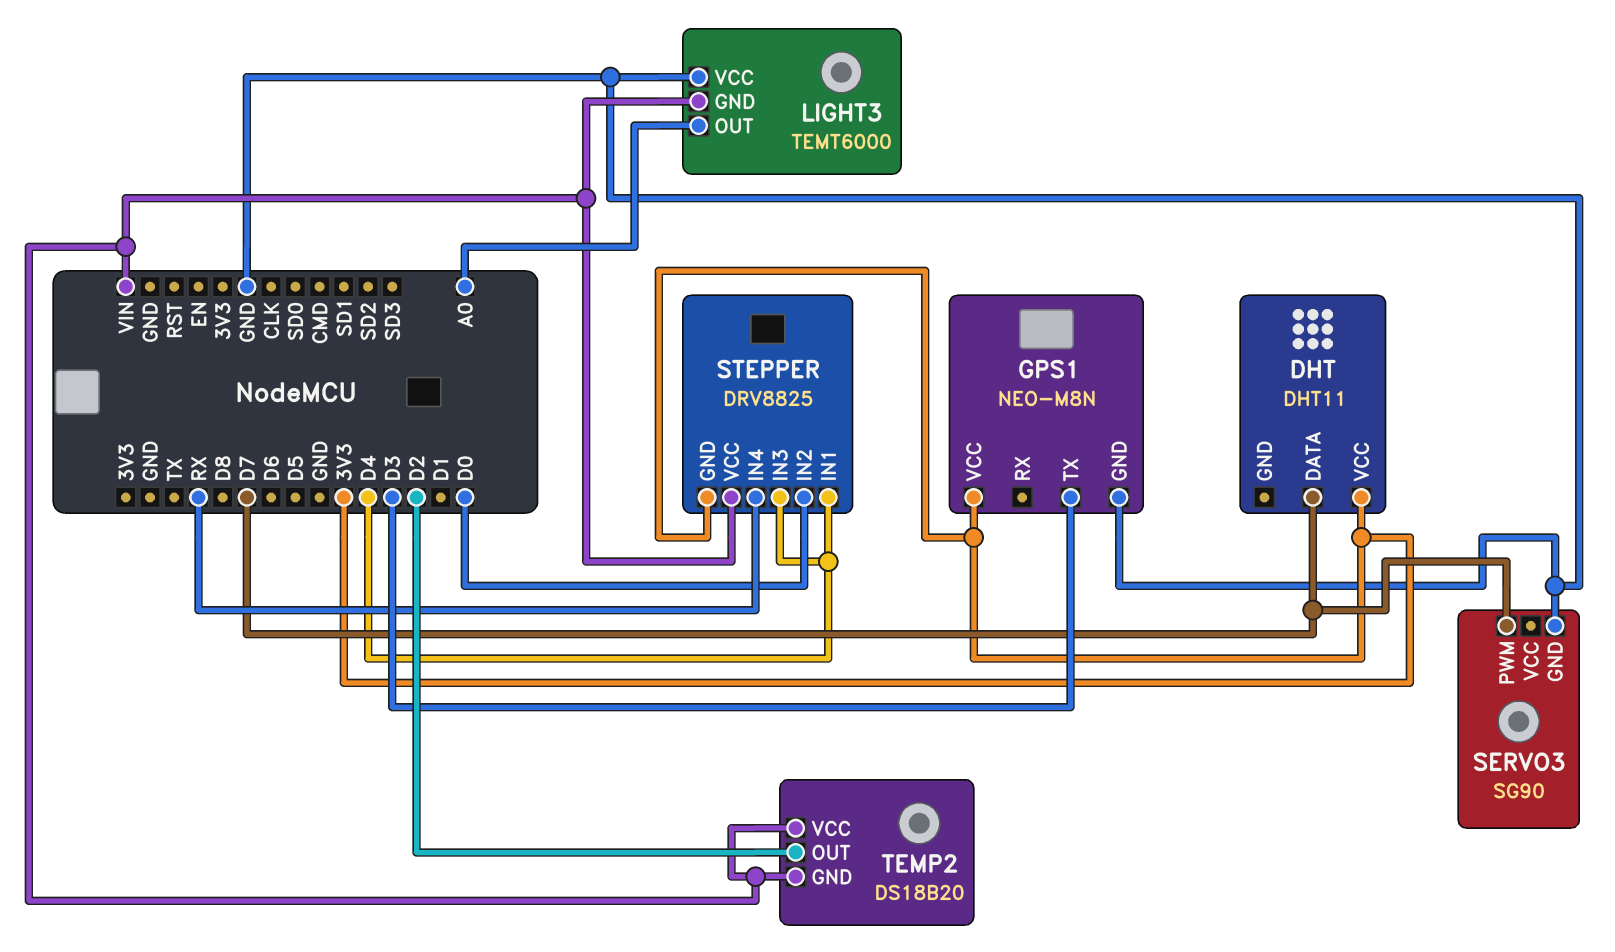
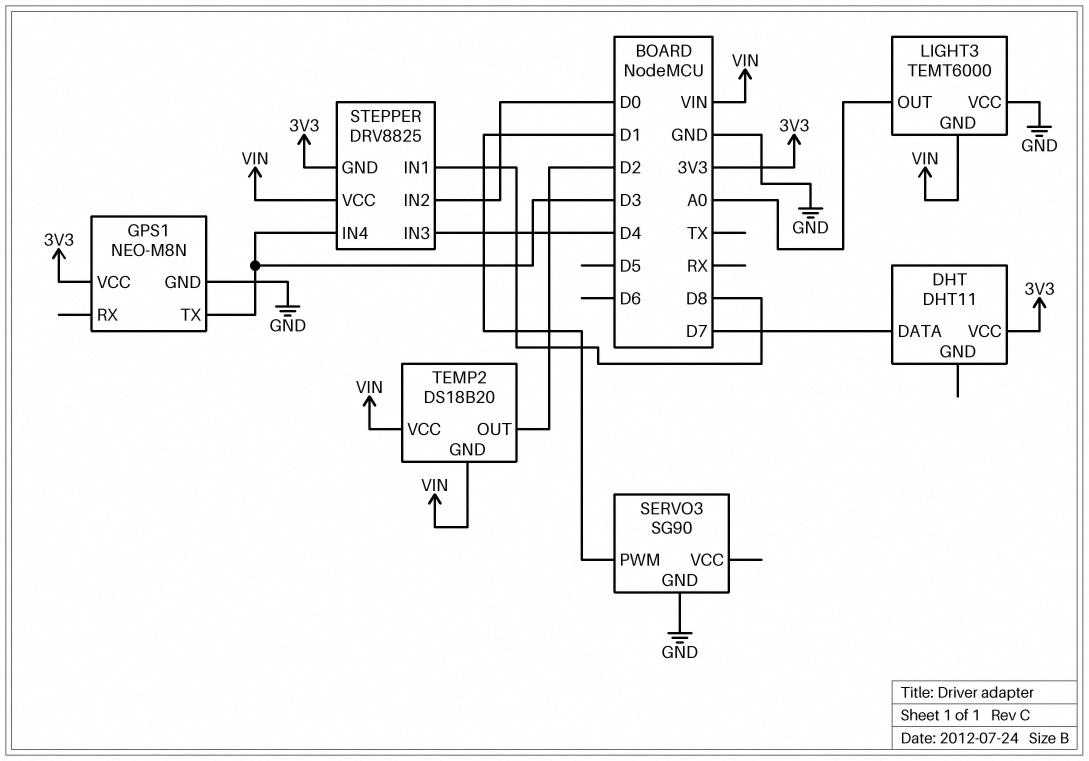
SERVO3 pin PWM: D7 -> D1
STEPPER pin IN1: D4 -> D8
STEPPER pin IN4: RX -> D3

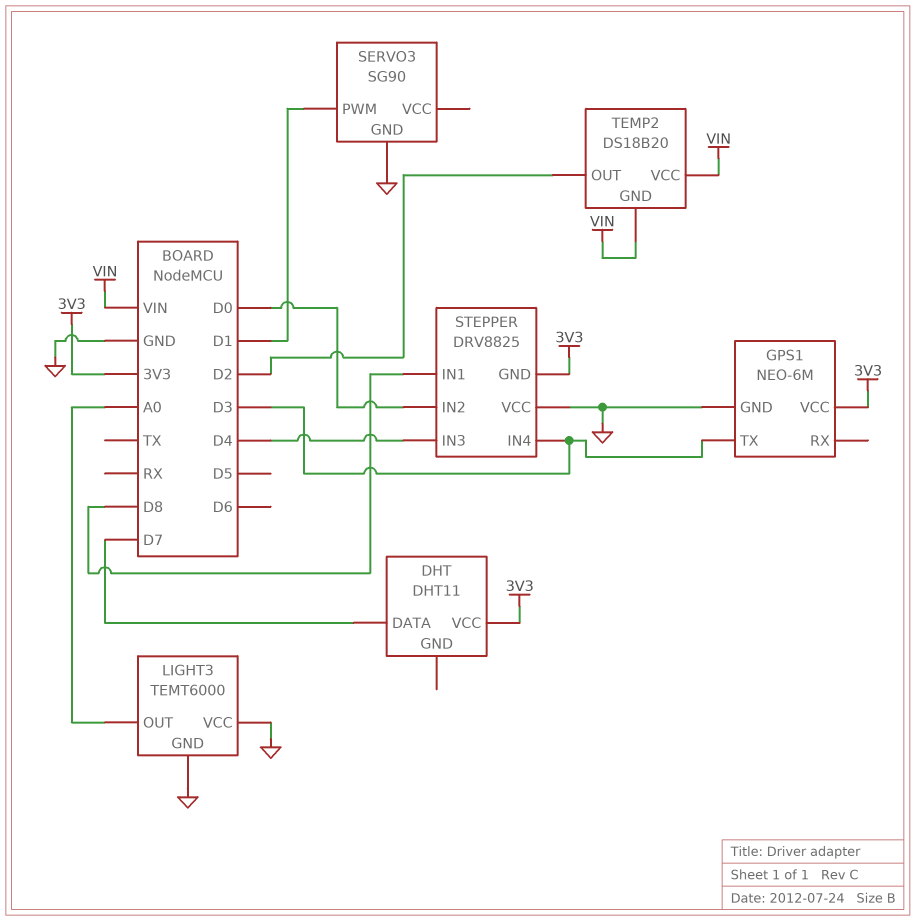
GPS1: NEO-M8N -> NEO-6M
LIGHT3 pin GND: VIN -> GND
STEPPER pin VCC: VIN -> GND

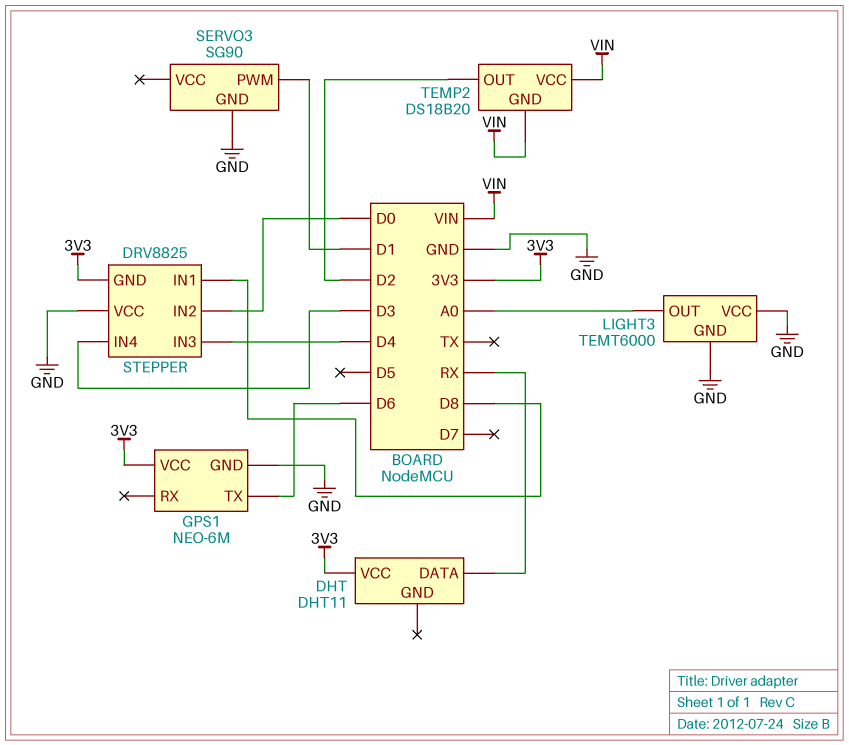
DHT pin DATA: D7 -> RX
GPS1 pin TX: D3 -> D6

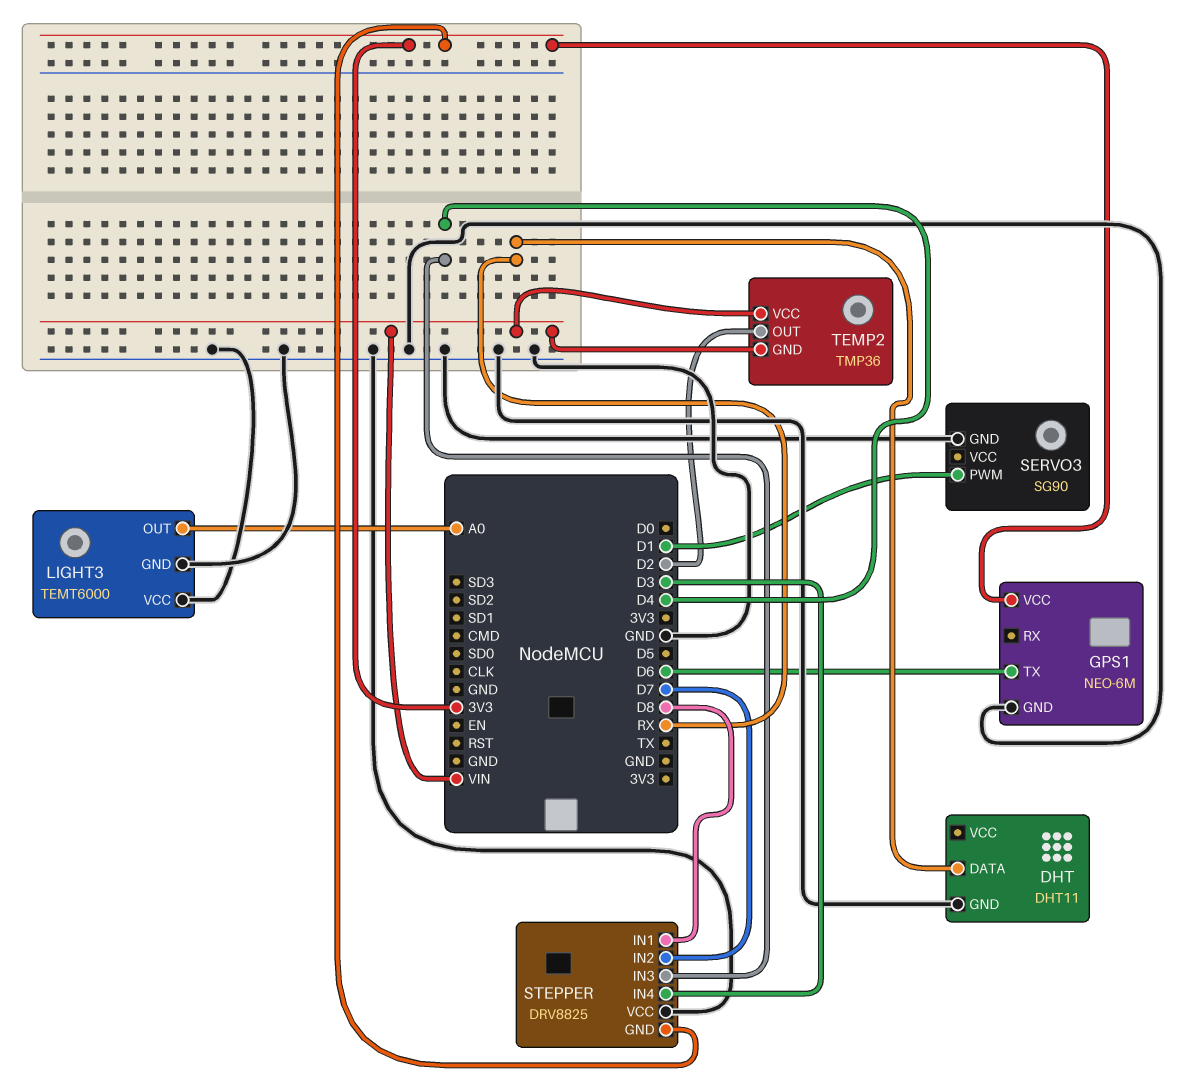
DHT pin GND: none -> GND
DHT pin VCC: 3V3 -> none
STEPPER pin IN2: D0 -> D7
TEMP2: DS18B20 -> TMP36

